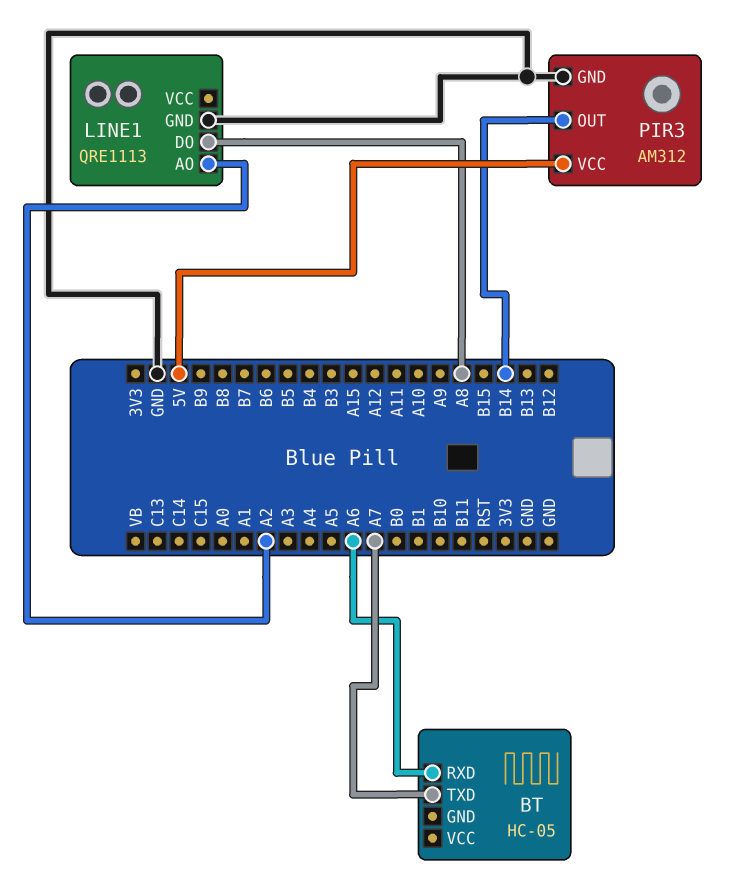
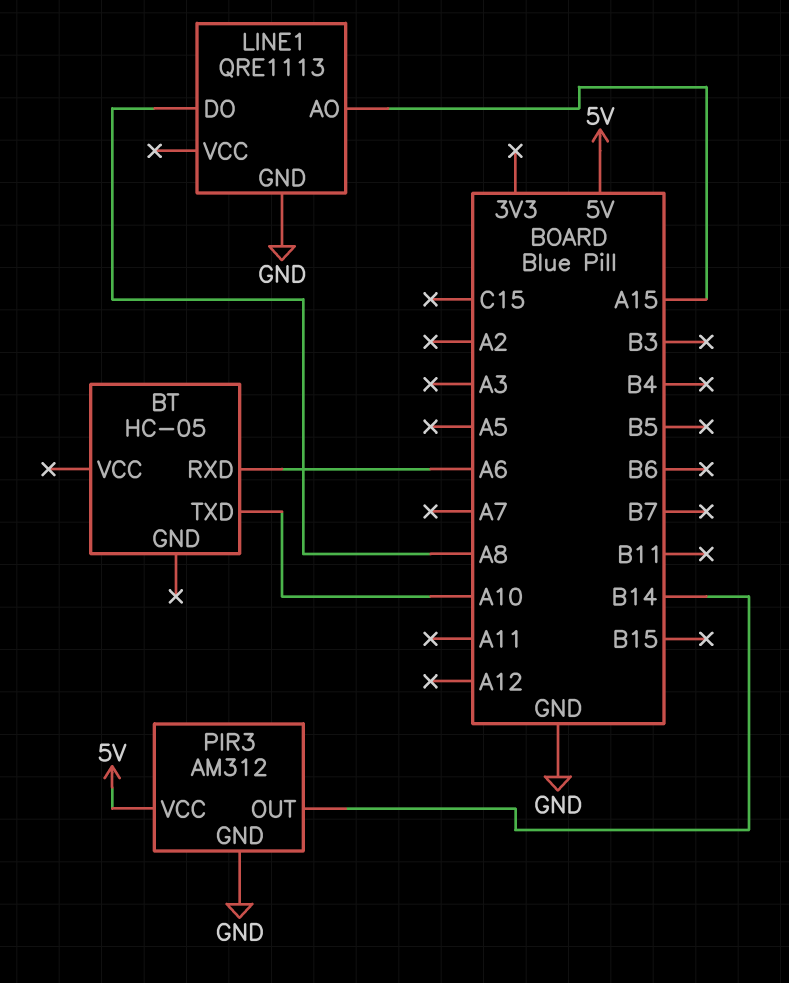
BT pin TXD: A7 -> A10
LINE1 pin AO: A2 -> A15

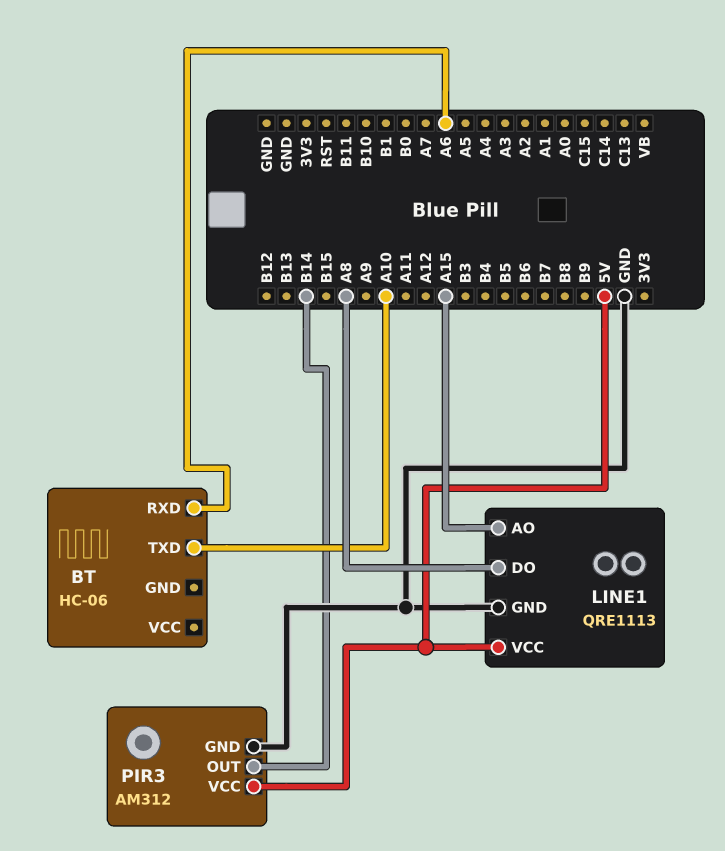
BT: HC-05 -> HC-06
LINE1 pin VCC: none -> 5V

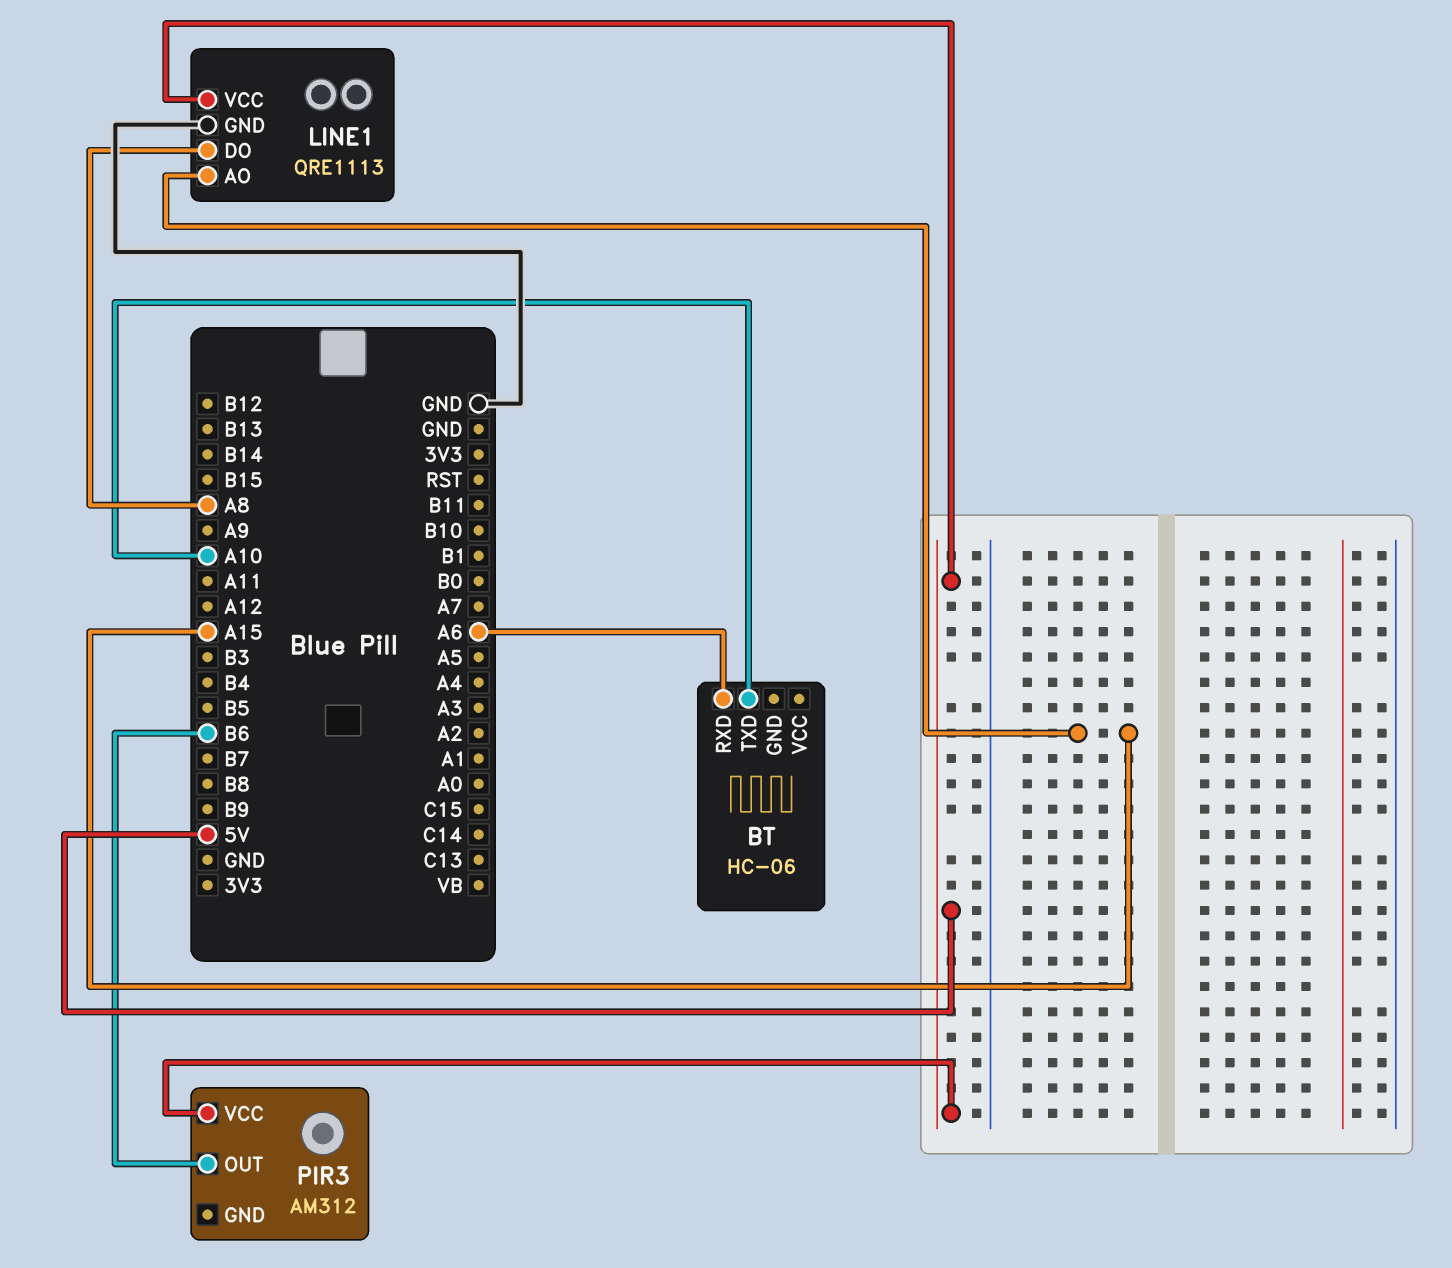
PIR3 pin GND: GND -> none
PIR3 pin OUT: B14 -> B6

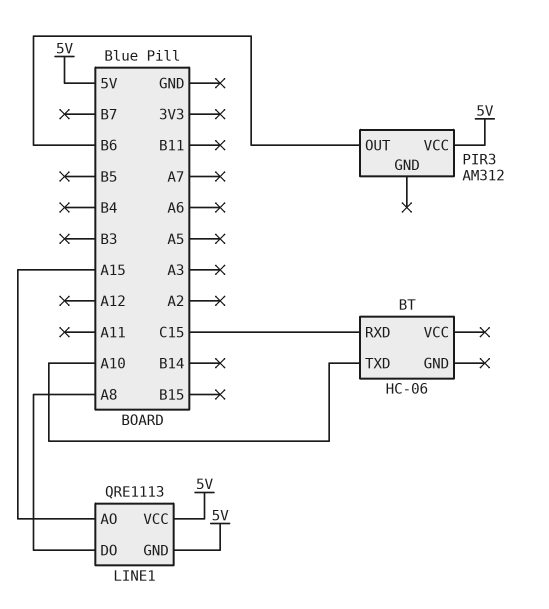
BT pin RXD: A6 -> C15
LINE1 pin GND: GND -> 5V

